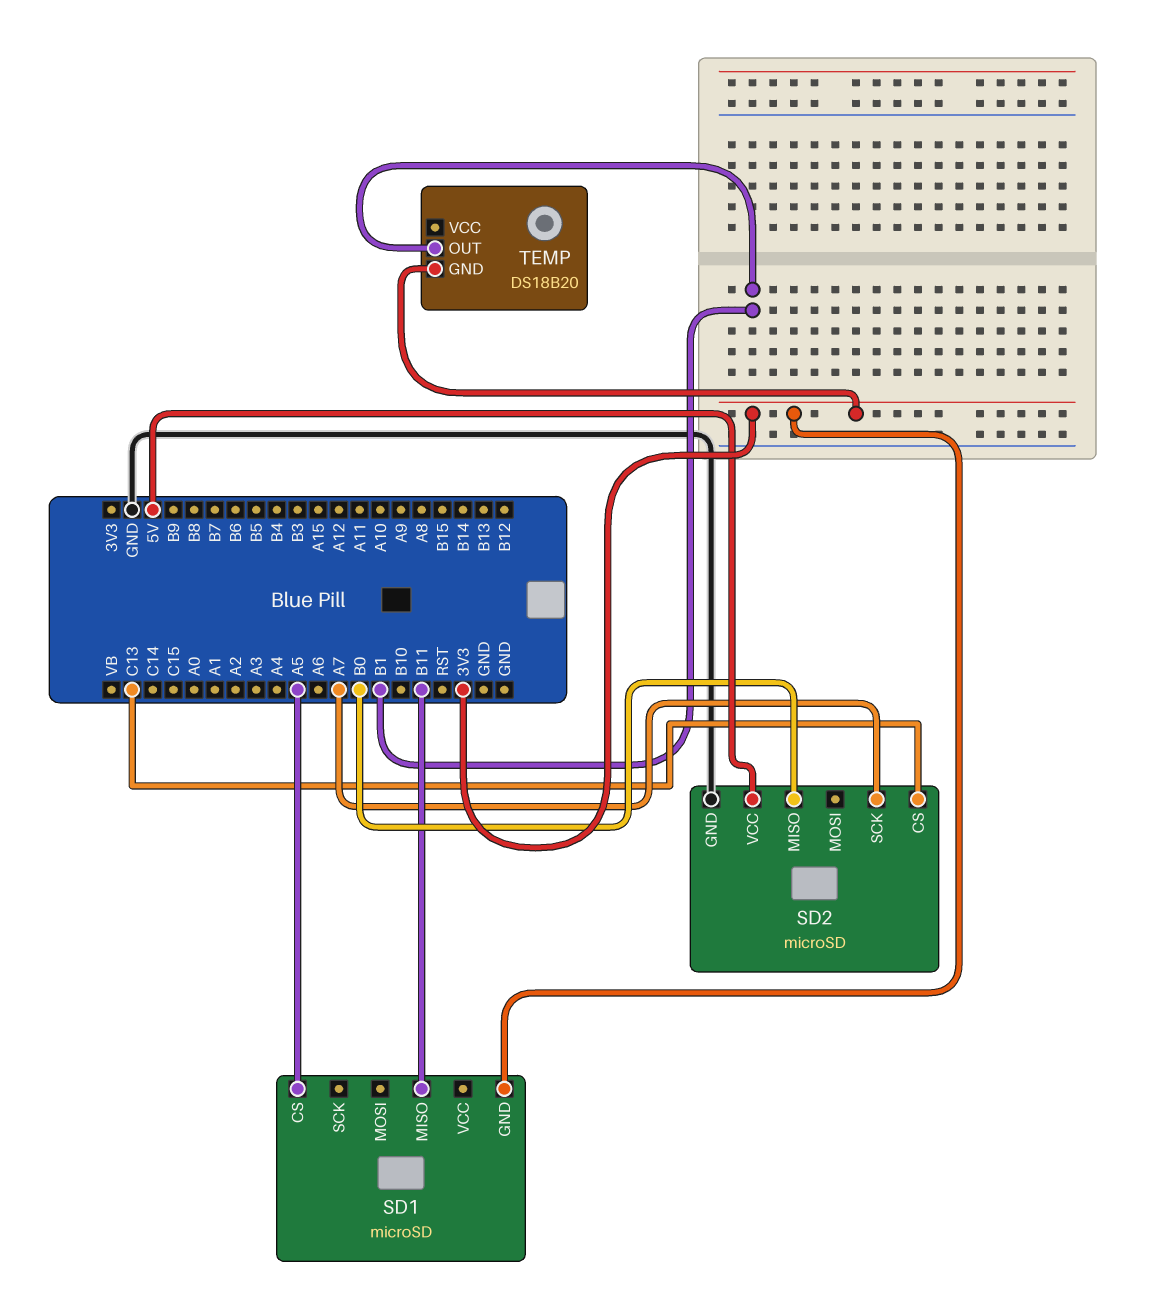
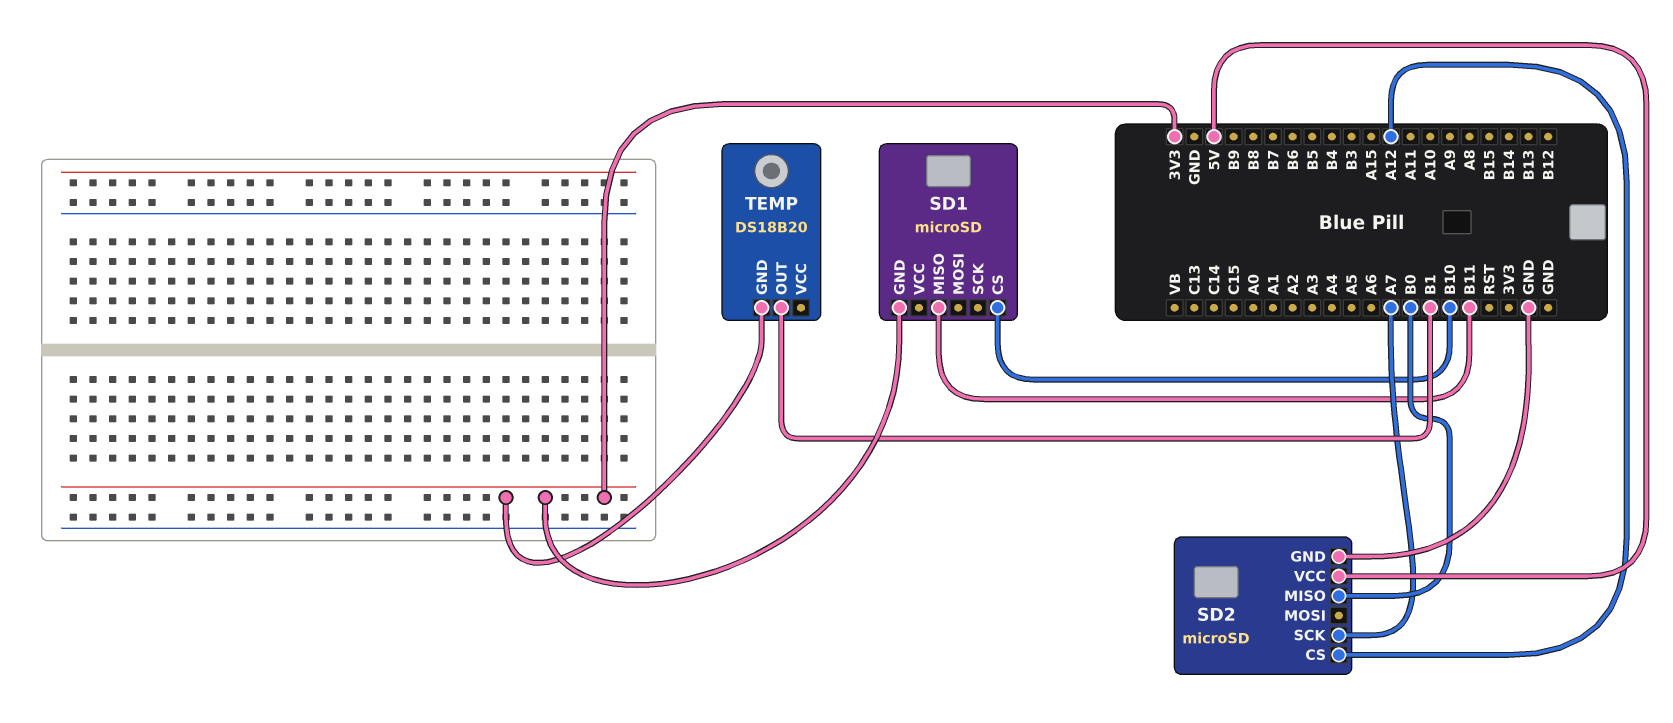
SD1 pin CS: A5 -> B10
SD2 pin CS: C13 -> A12

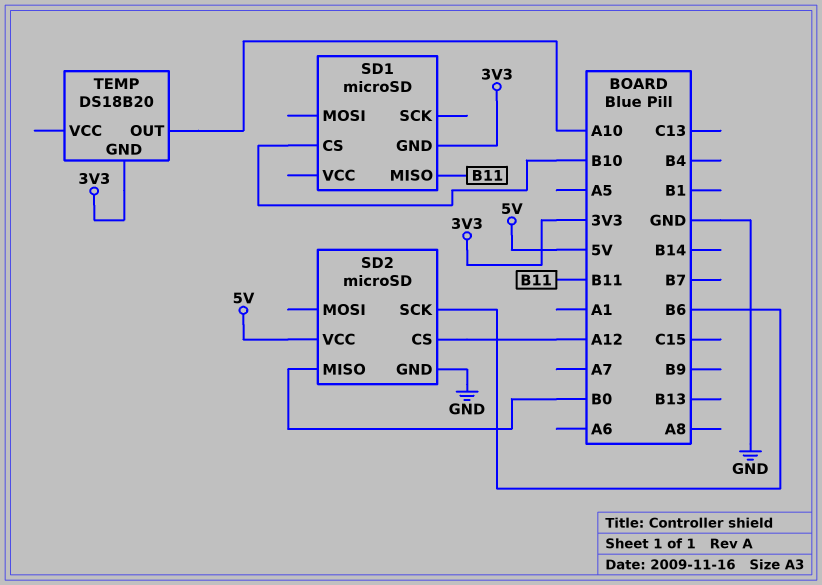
SD2 pin SCK: A7 -> B6
TEMP pin OUT: B1 -> A10

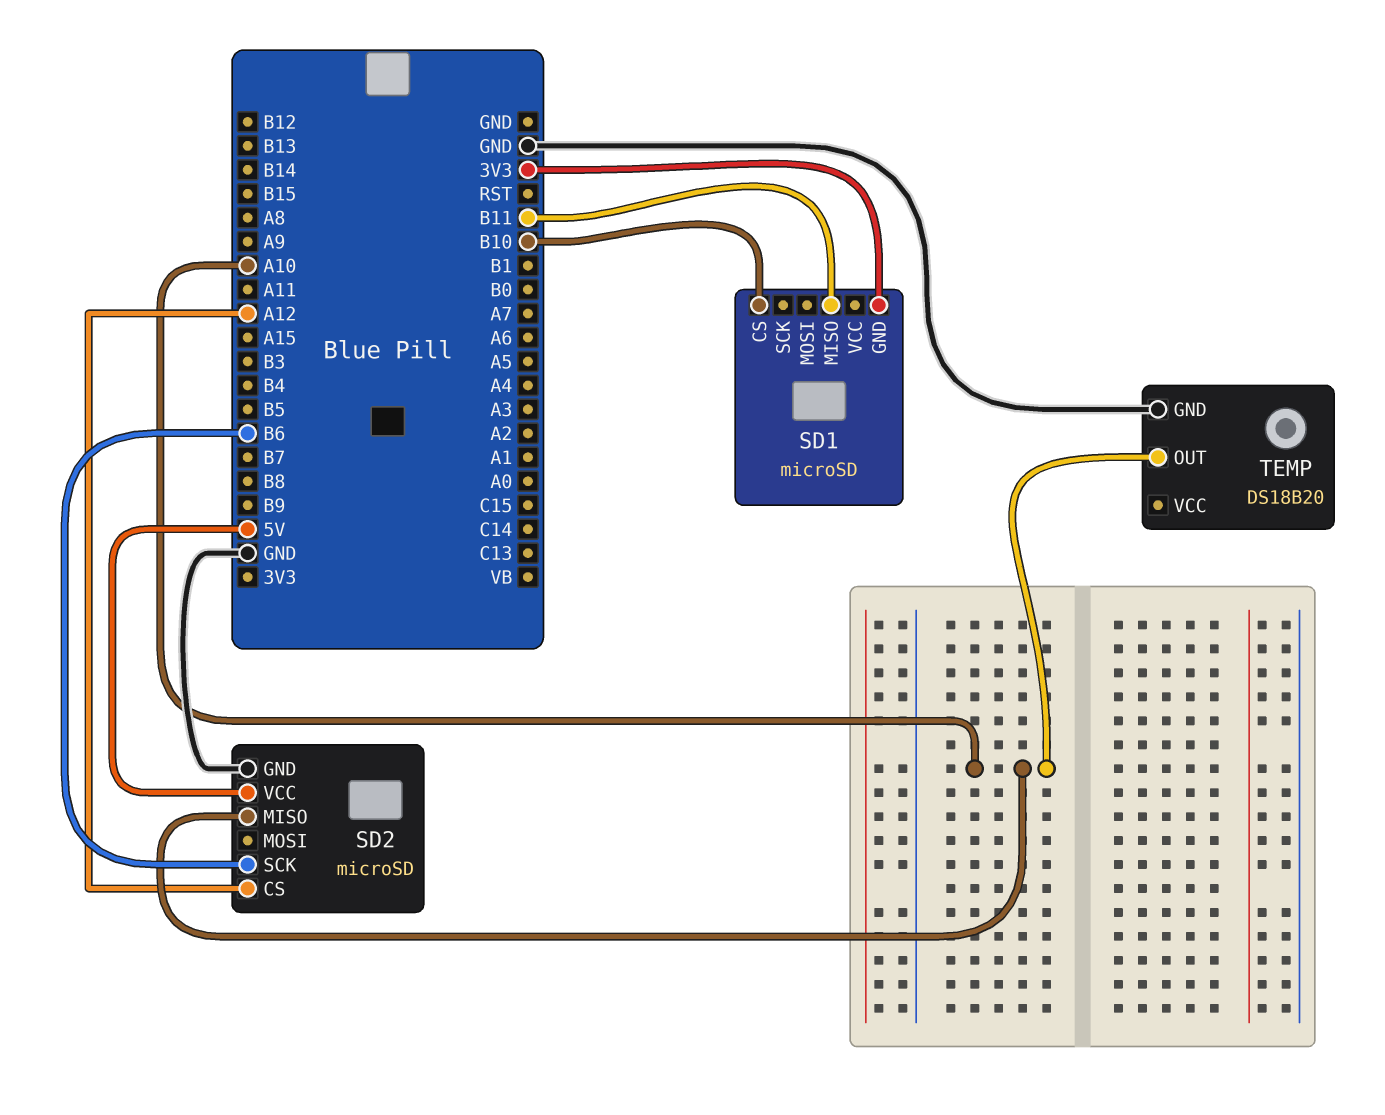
SD2 pin MISO: B0 -> A10
TEMP pin GND: 3V3 -> GND

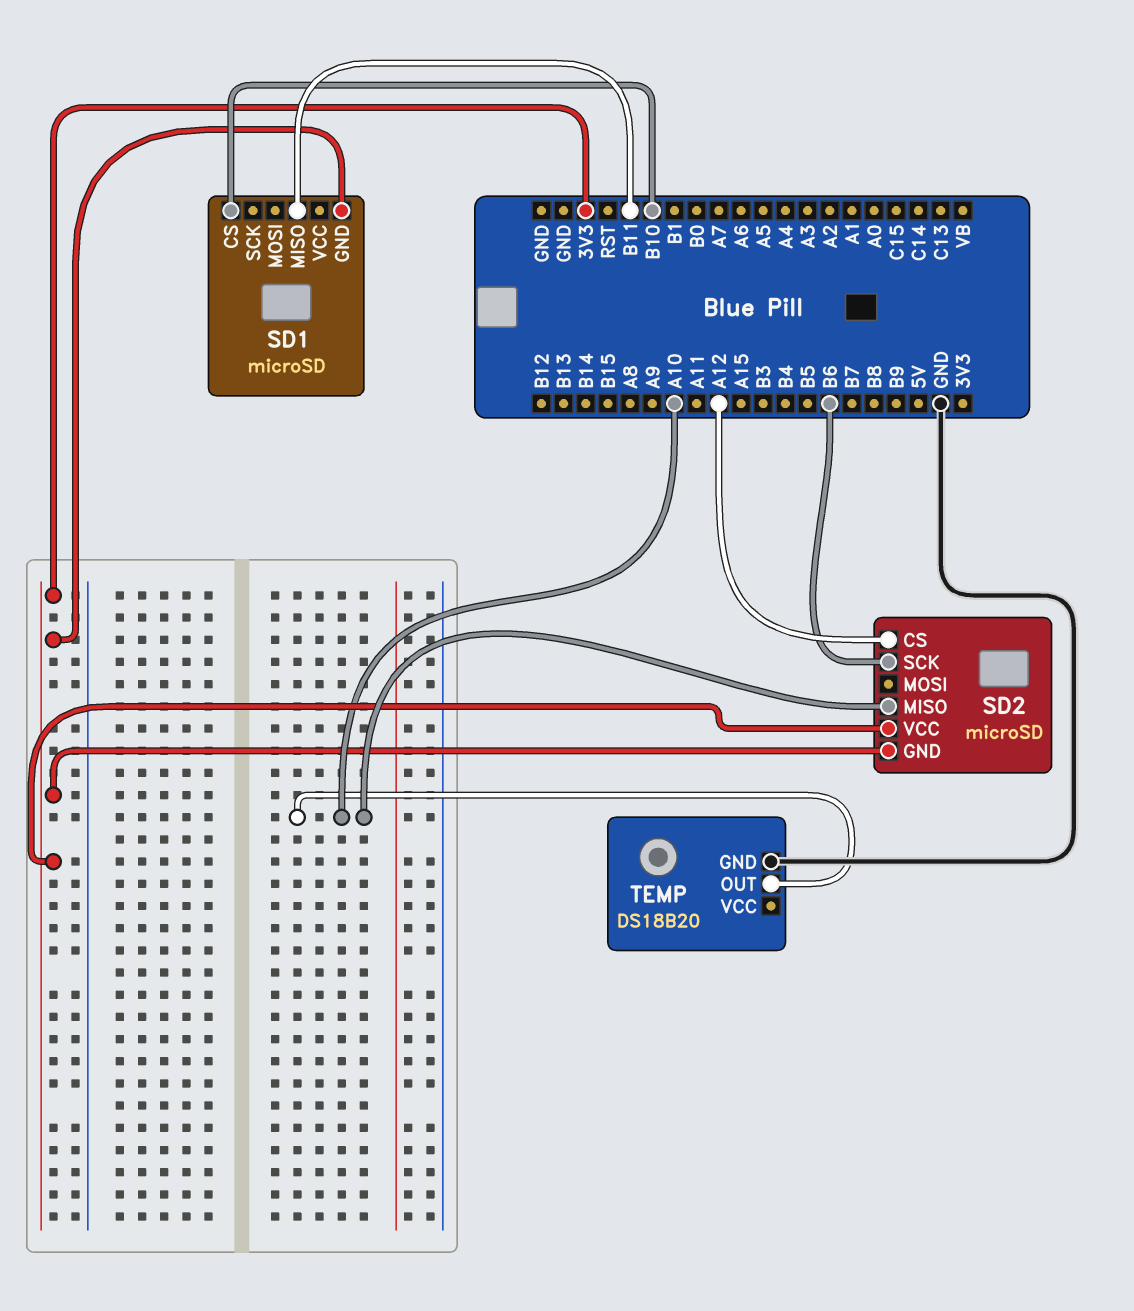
SD2 pin GND: GND -> 3V3
SD2 pin VCC: 5V -> 3V3

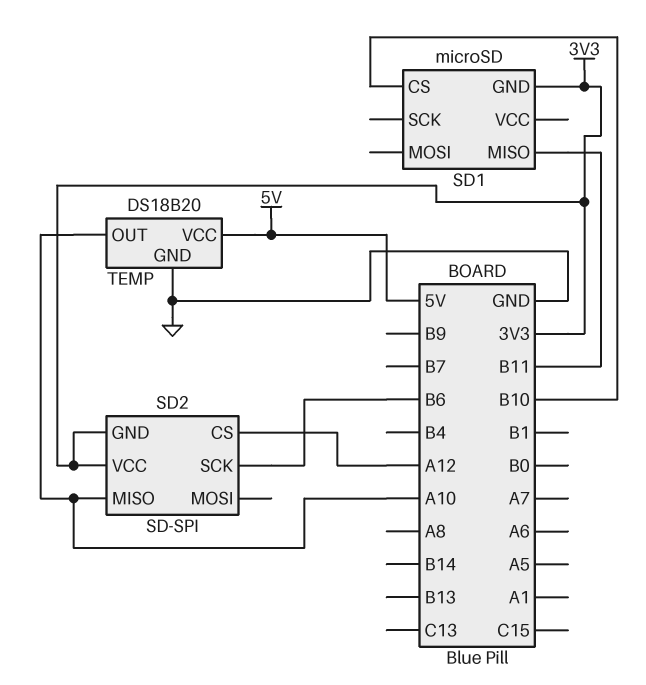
SD2: microSD -> SD-SPI
TEMP pin VCC: none -> 5V

